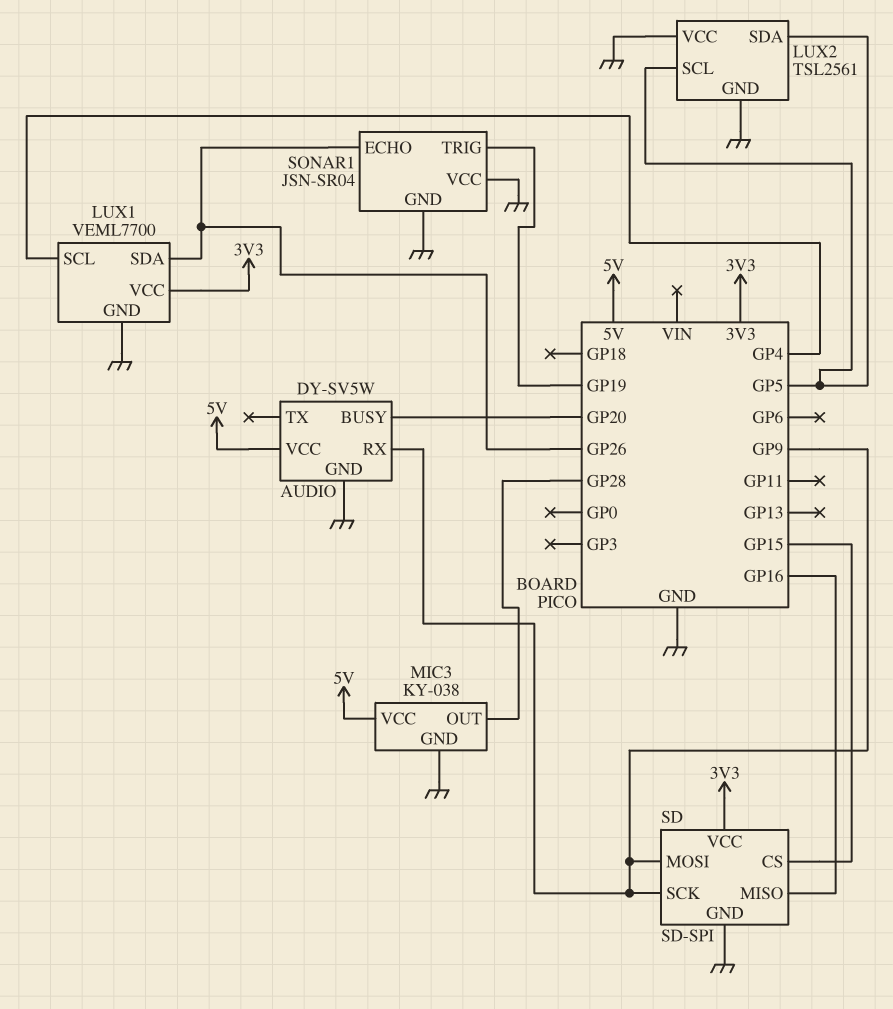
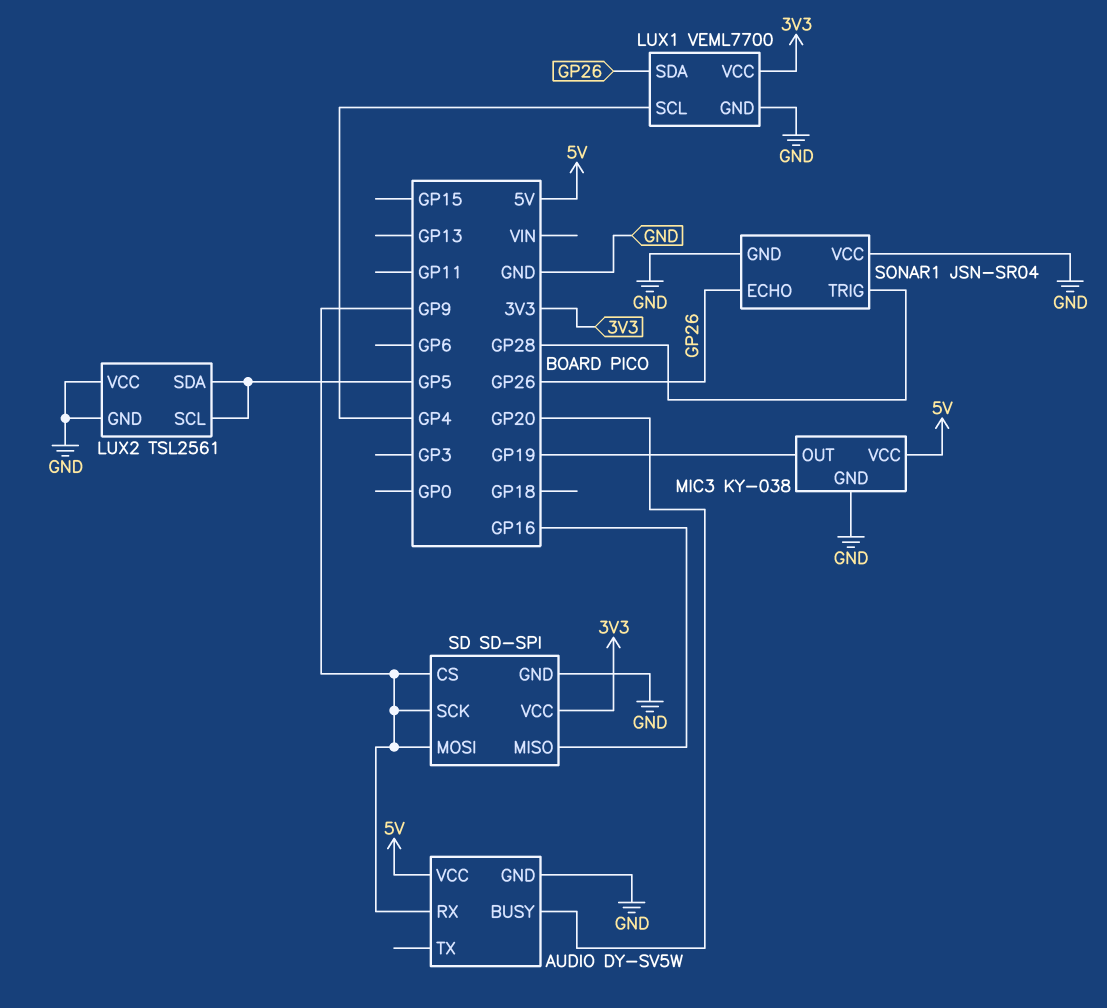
MIC3 pin OUT: GP28 -> GP19
SD pin CS: GP15 -> GP9
SONAR1 pin TRIG: GP19 -> GP28

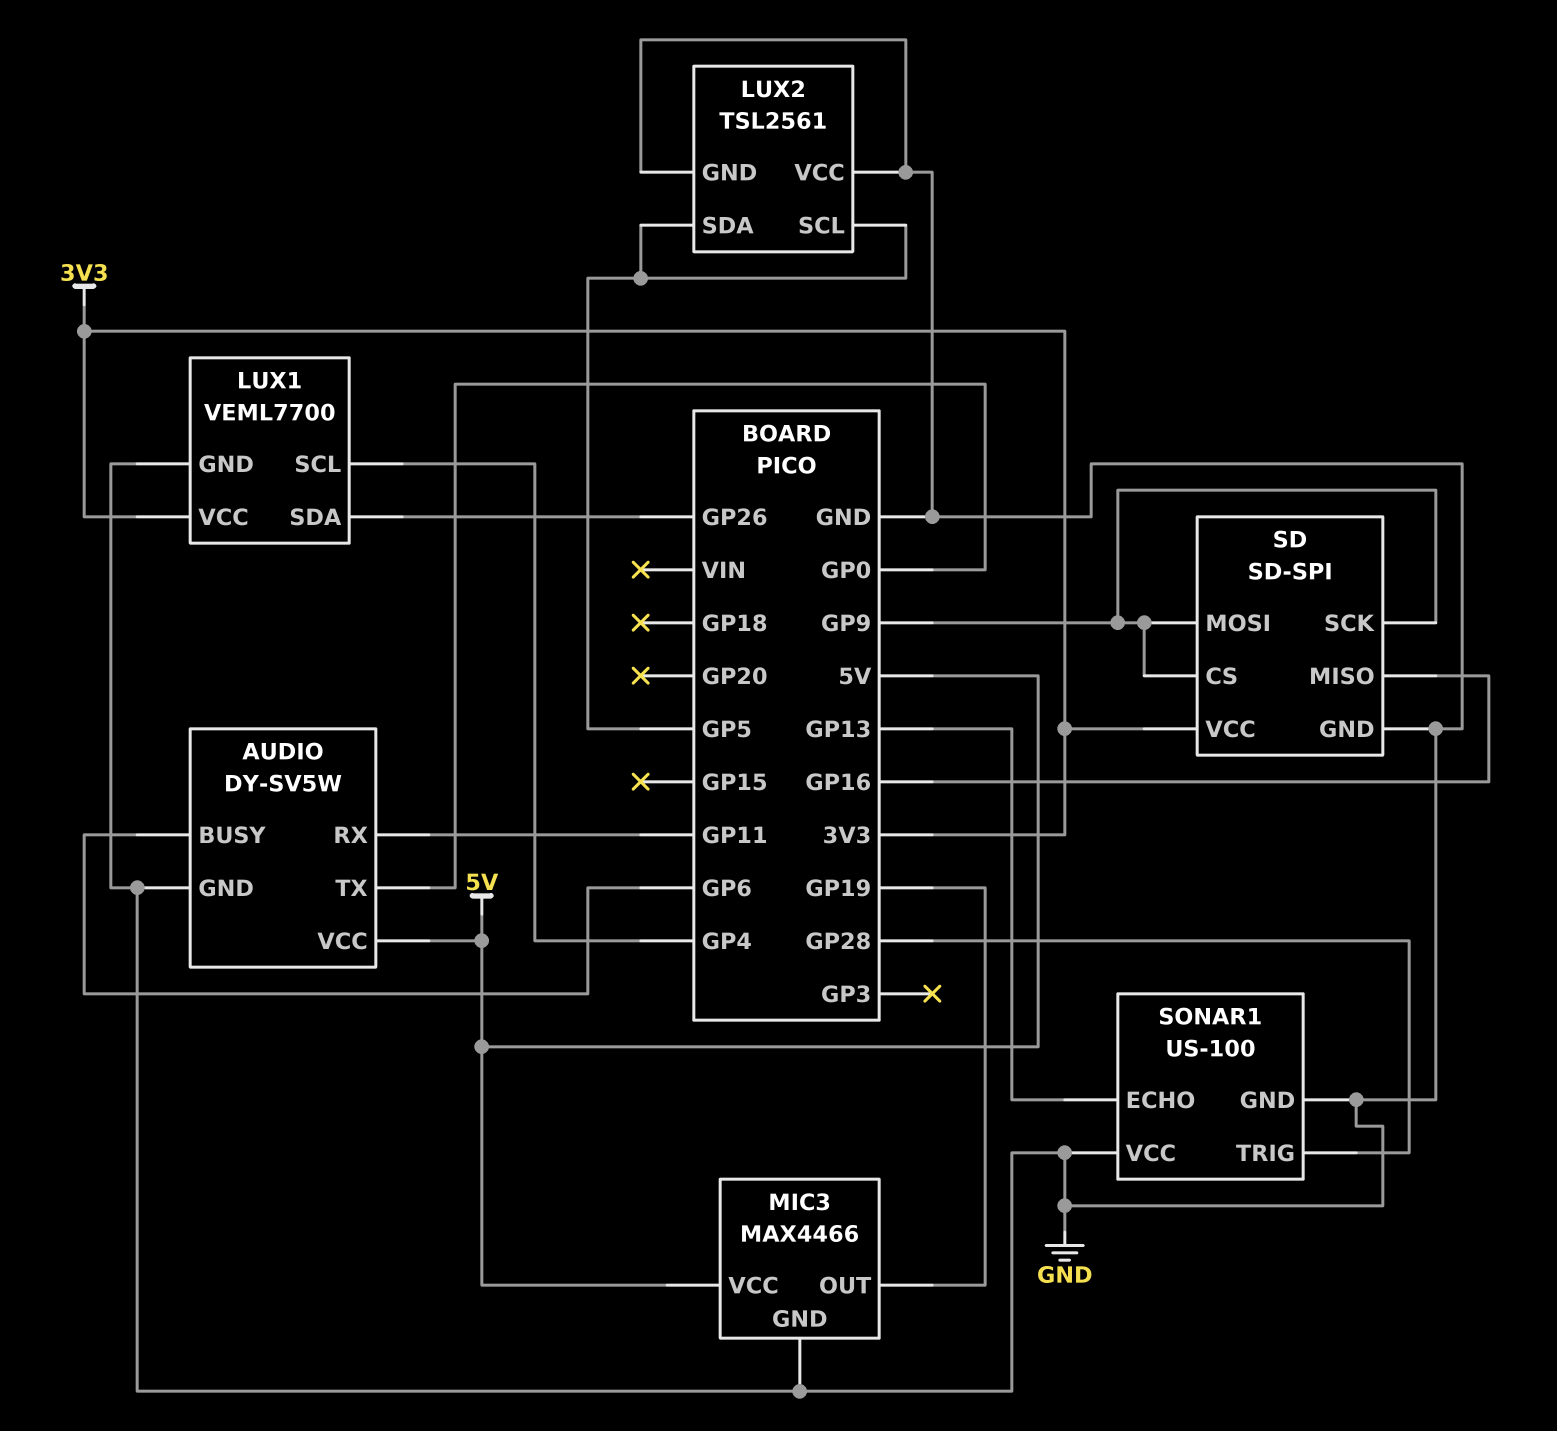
AUDIO pin BUSY: GP20 -> GP6
AUDIO pin RX: GP9 -> GP11
AUDIO pin TX: none -> GP0
MIC3: KY-038 -> MAX4466
SONAR1: JSN-SR04 -> US-100
SONAR1 pin ECHO: GP26 -> GP13

